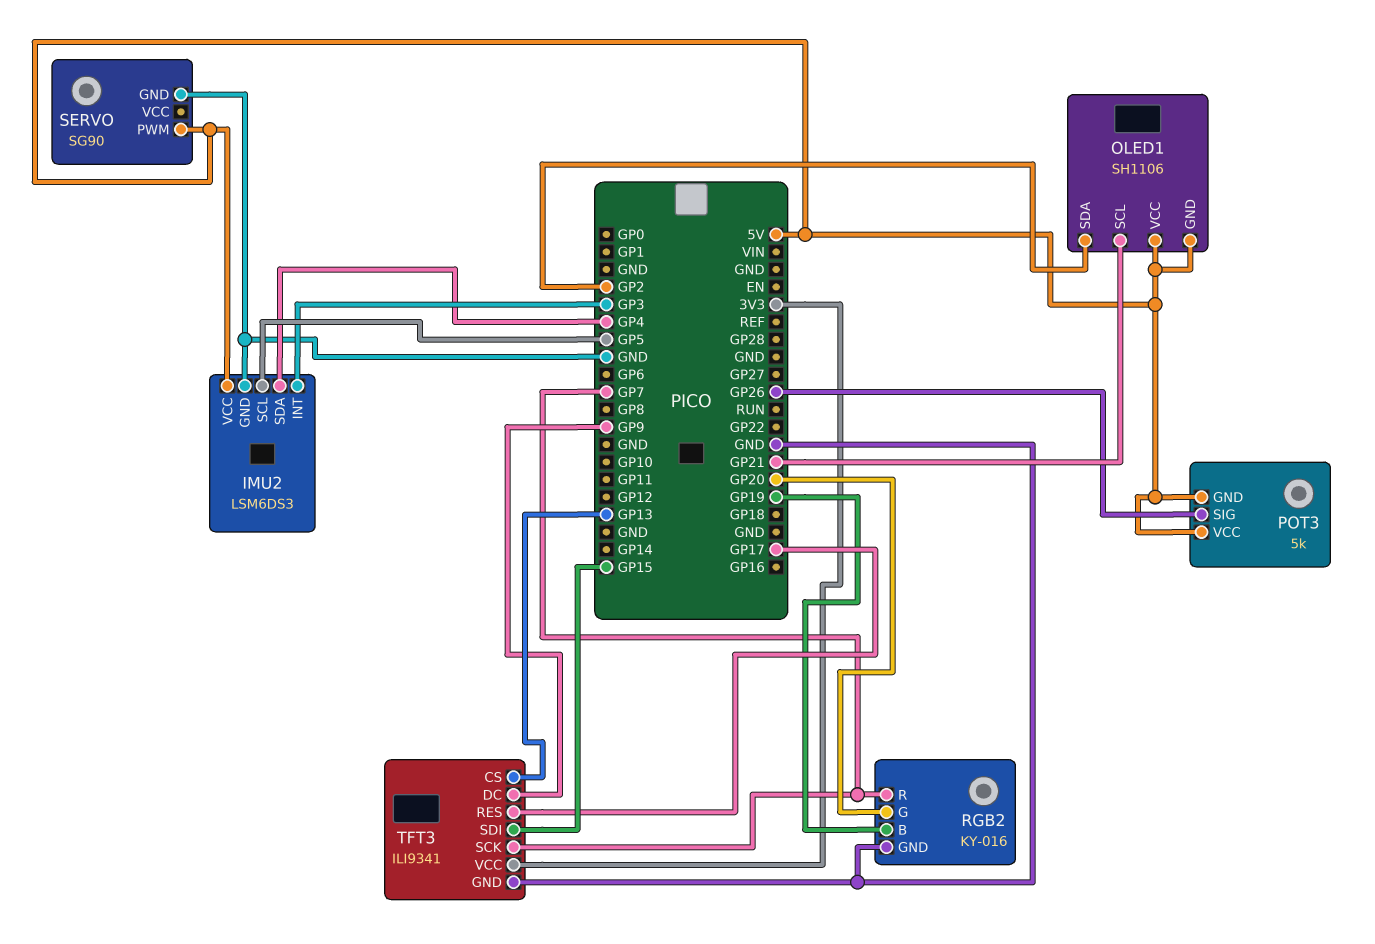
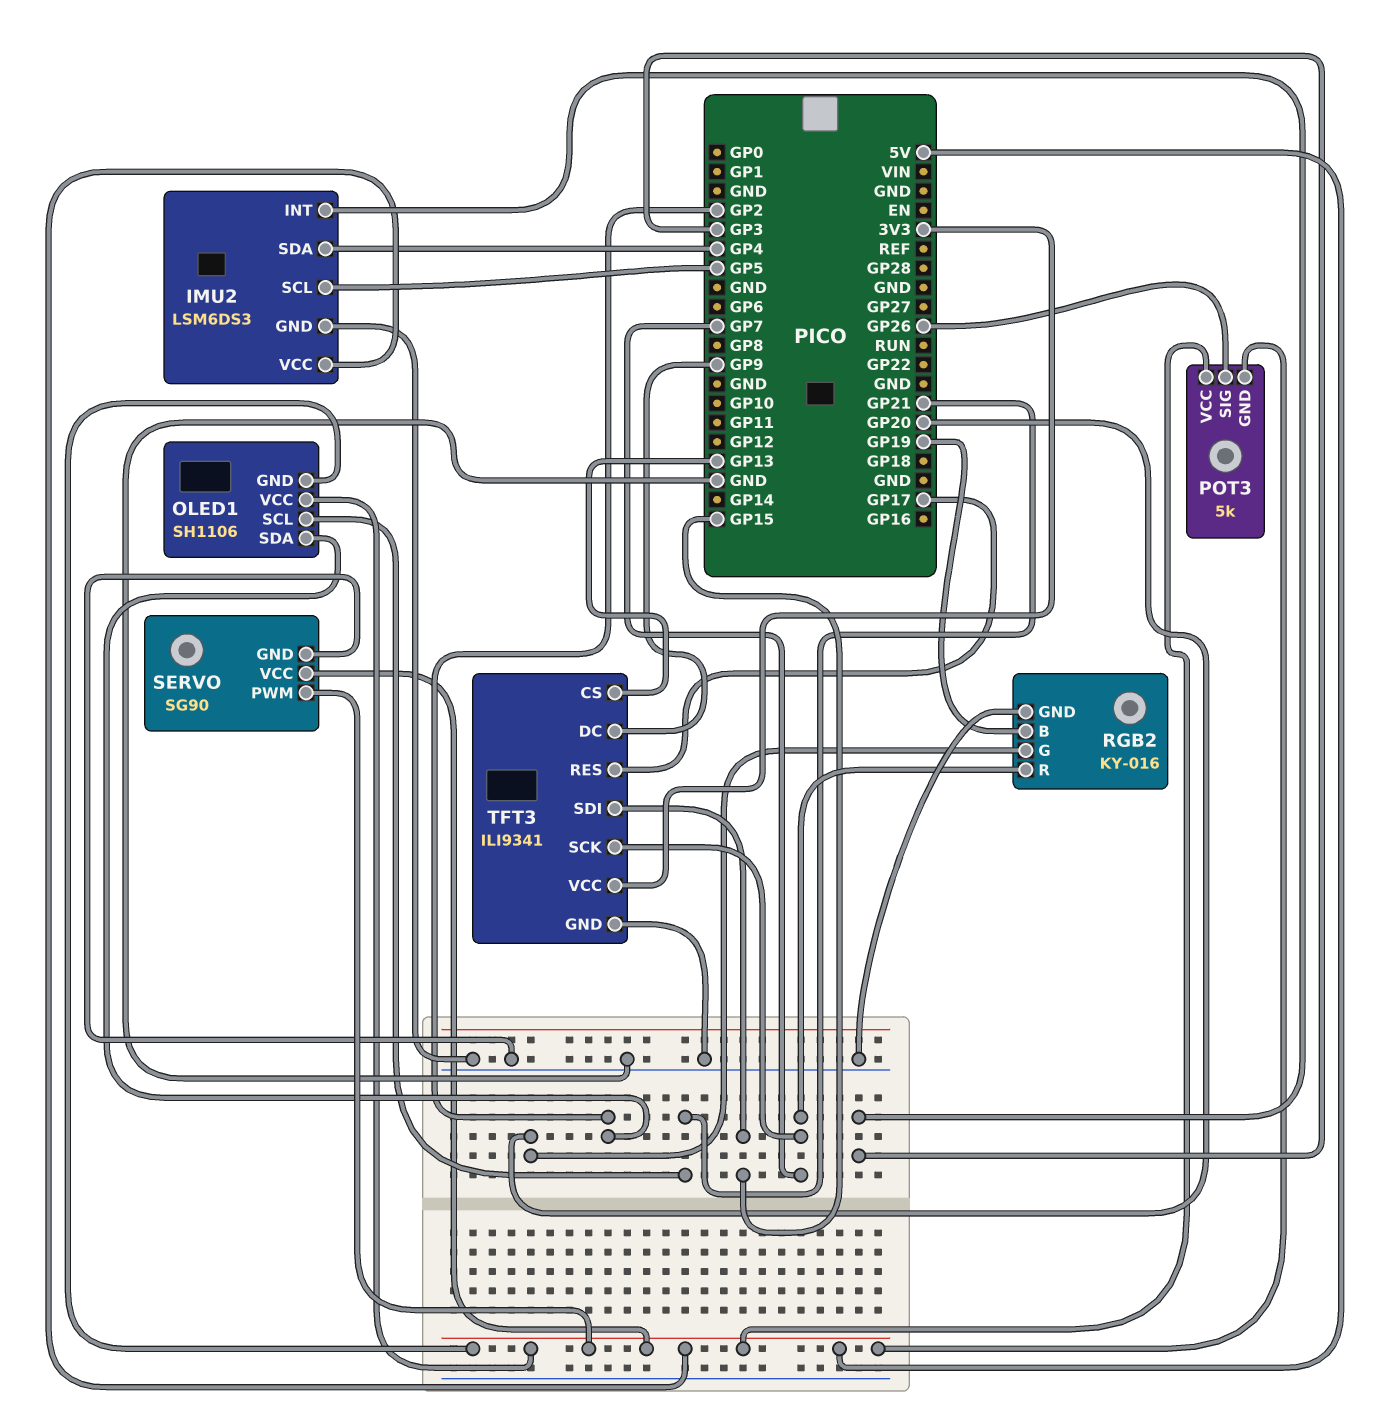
SERVO pin VCC: none -> 5V

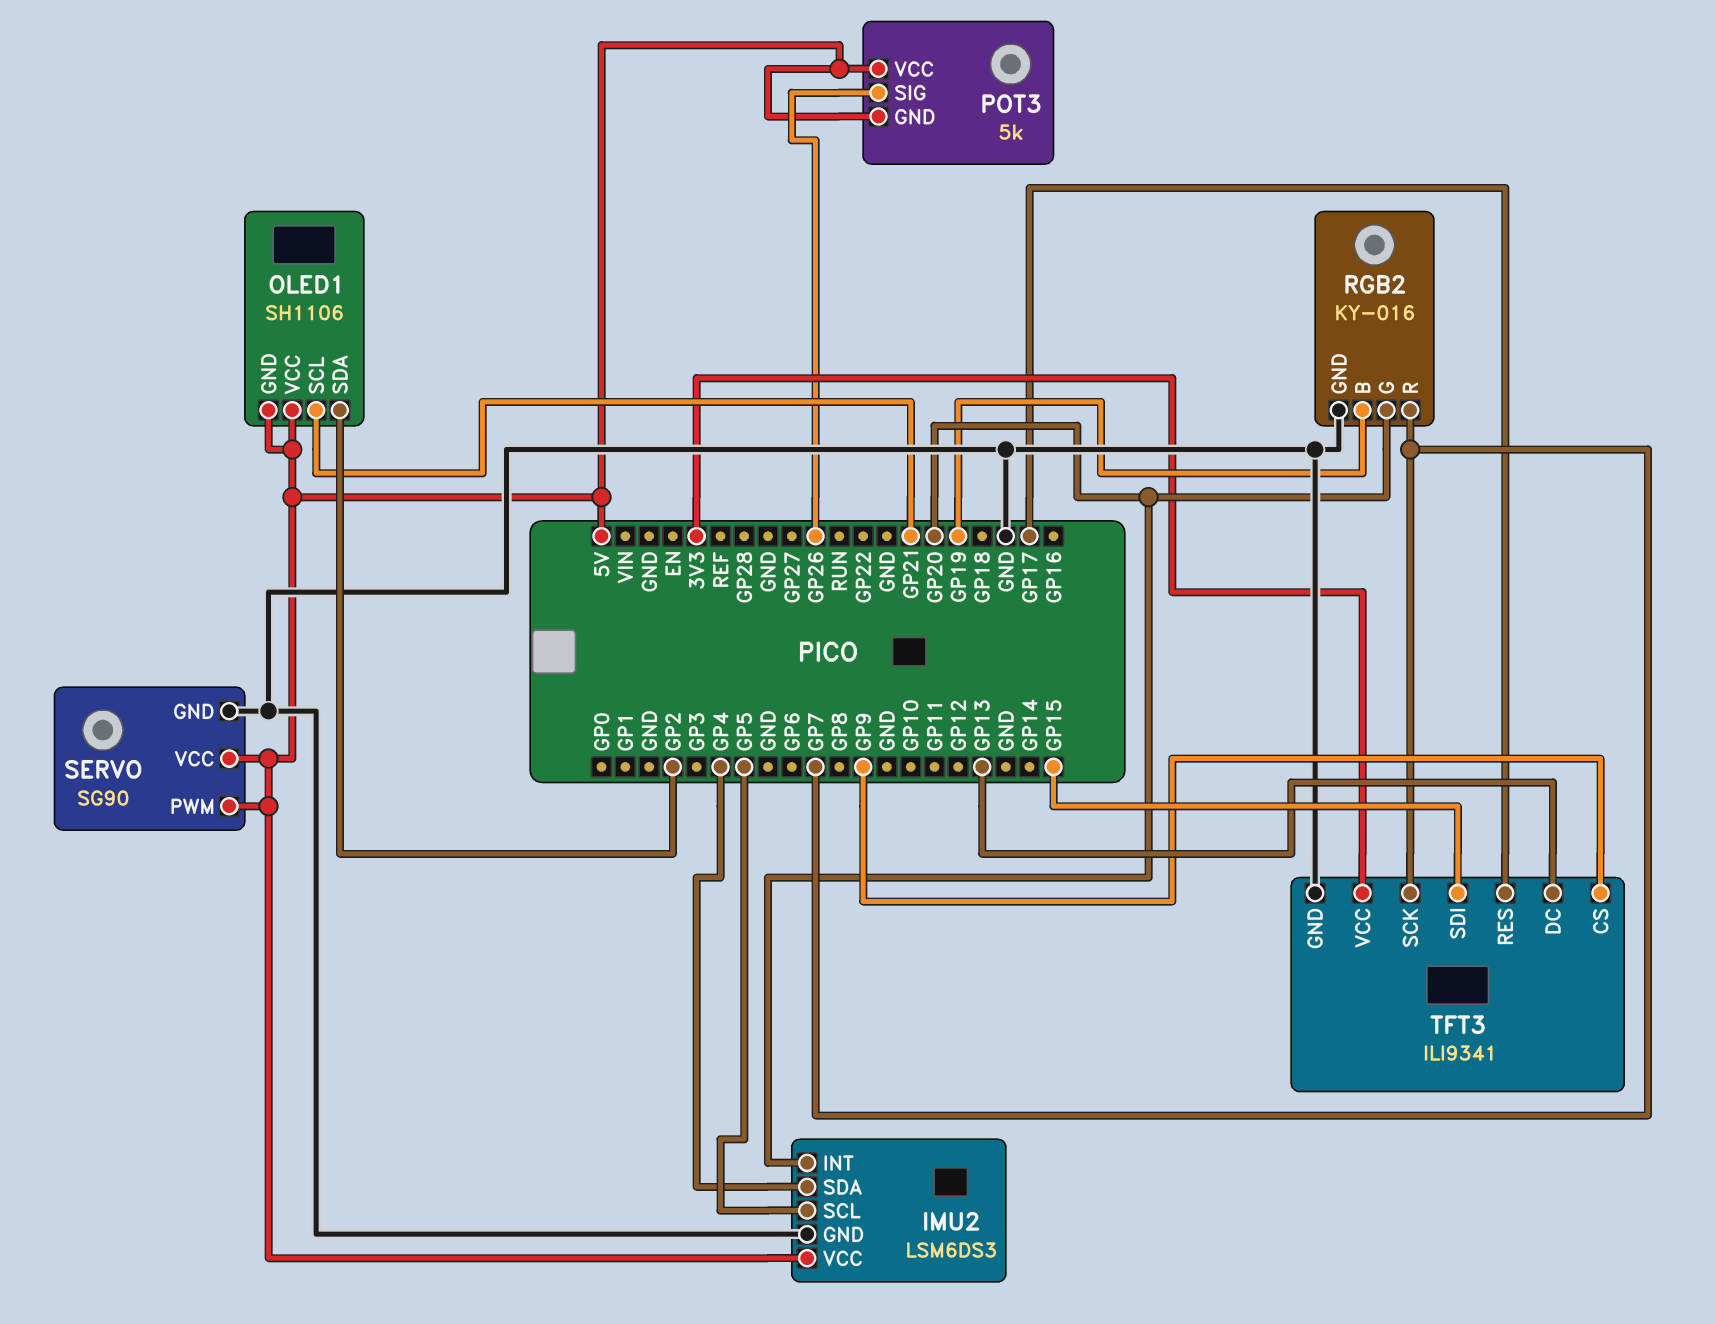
IMU2 pin INT: GP3 -> GP20
TFT3 pin CS: GP13 -> GP9
TFT3 pin DC: GP9 -> GP13

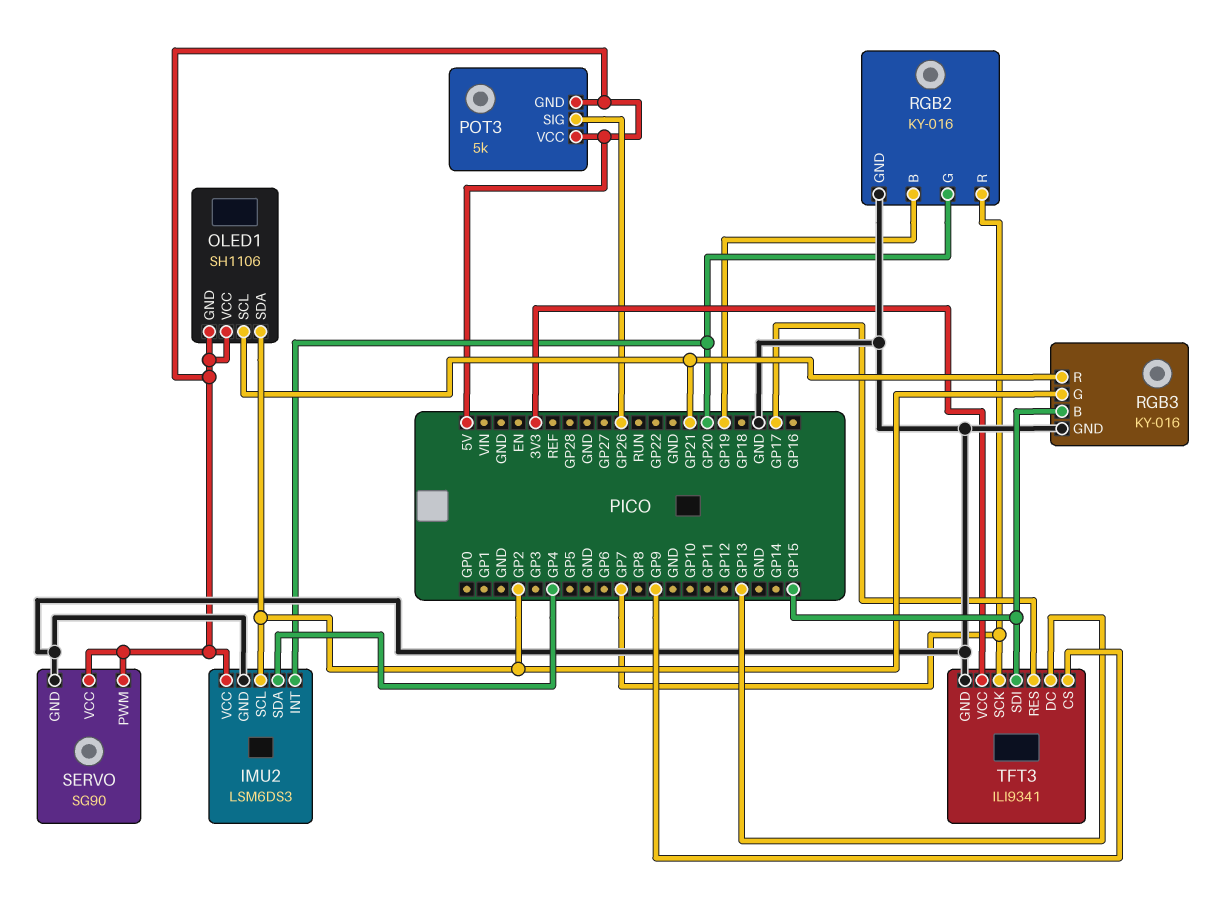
IMU2 pin SCL: GP5 -> GP2
RGB3: none -> KY-016
RGB3 pin B: none -> GP15
RGB3 pin G: none -> GP2
RGB3 pin GND: none -> GND
RGB3 pin R: none -> GP21

